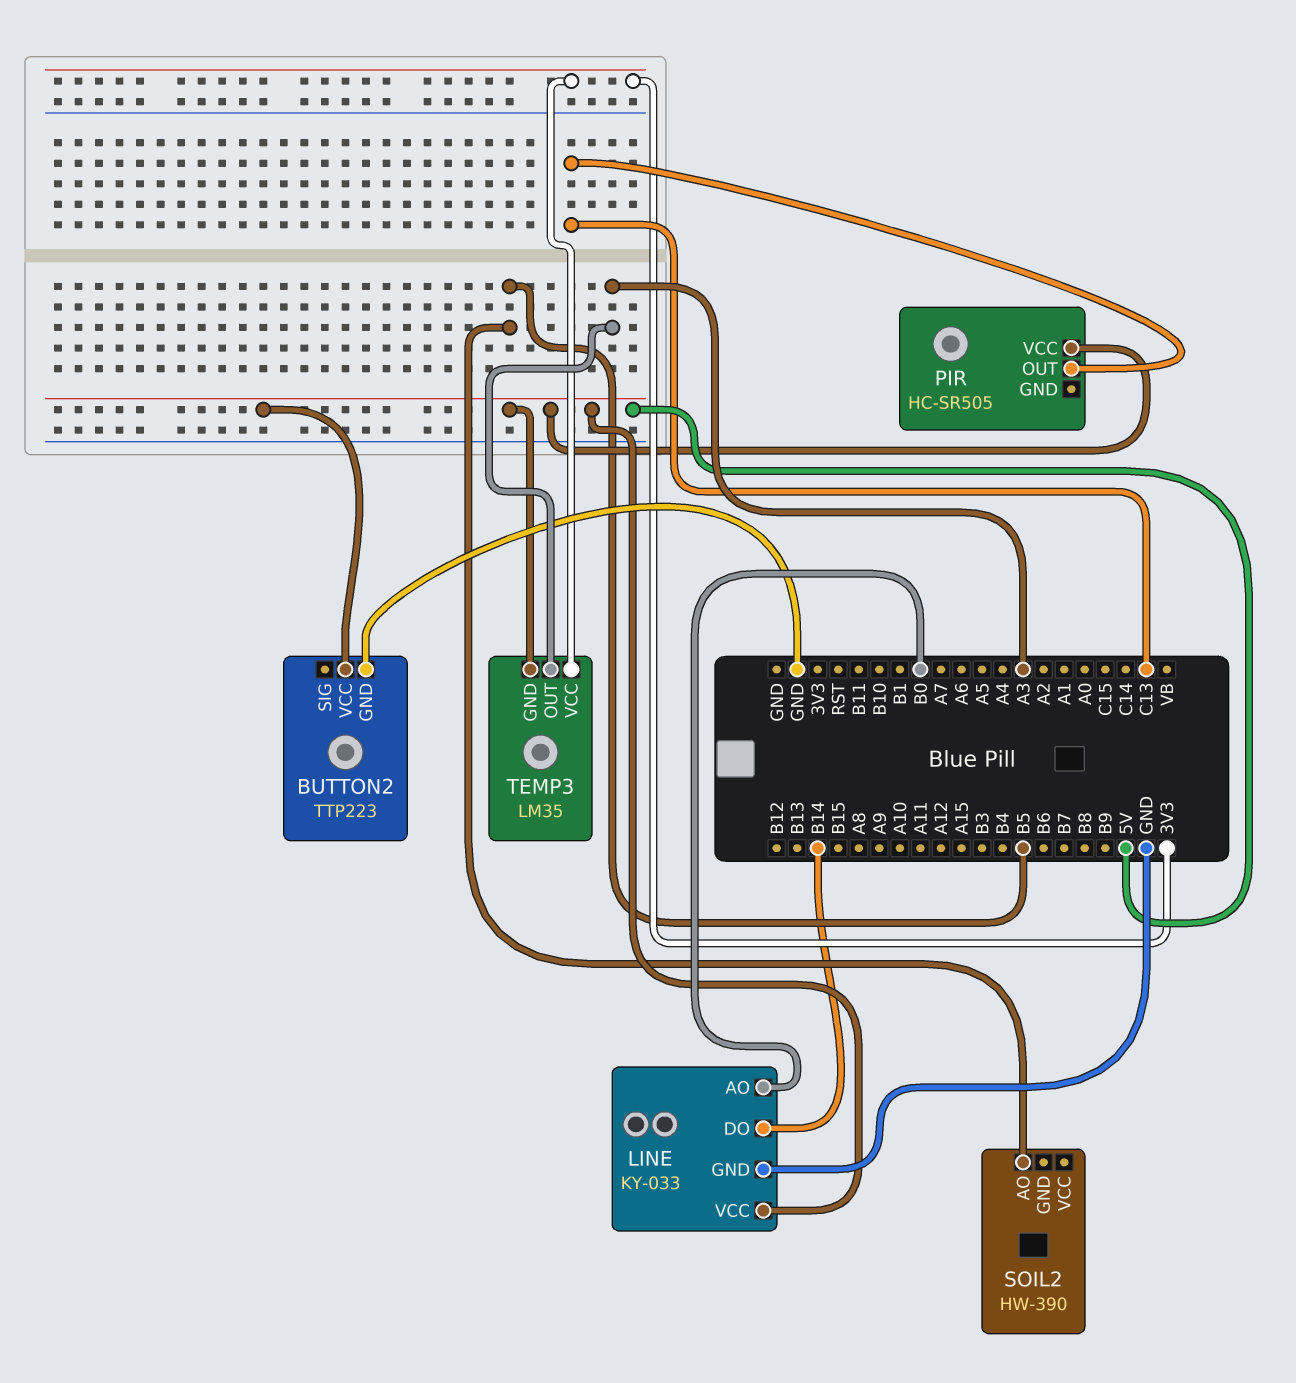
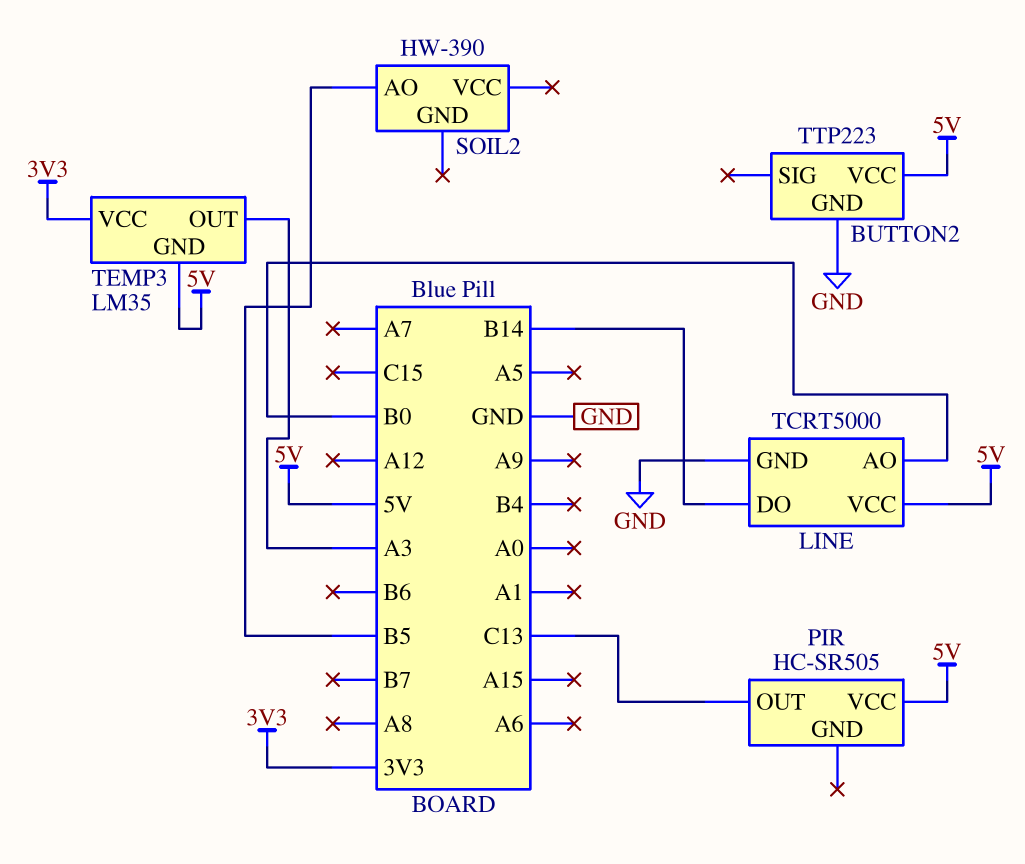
LINE: KY-033 -> TCRT5000

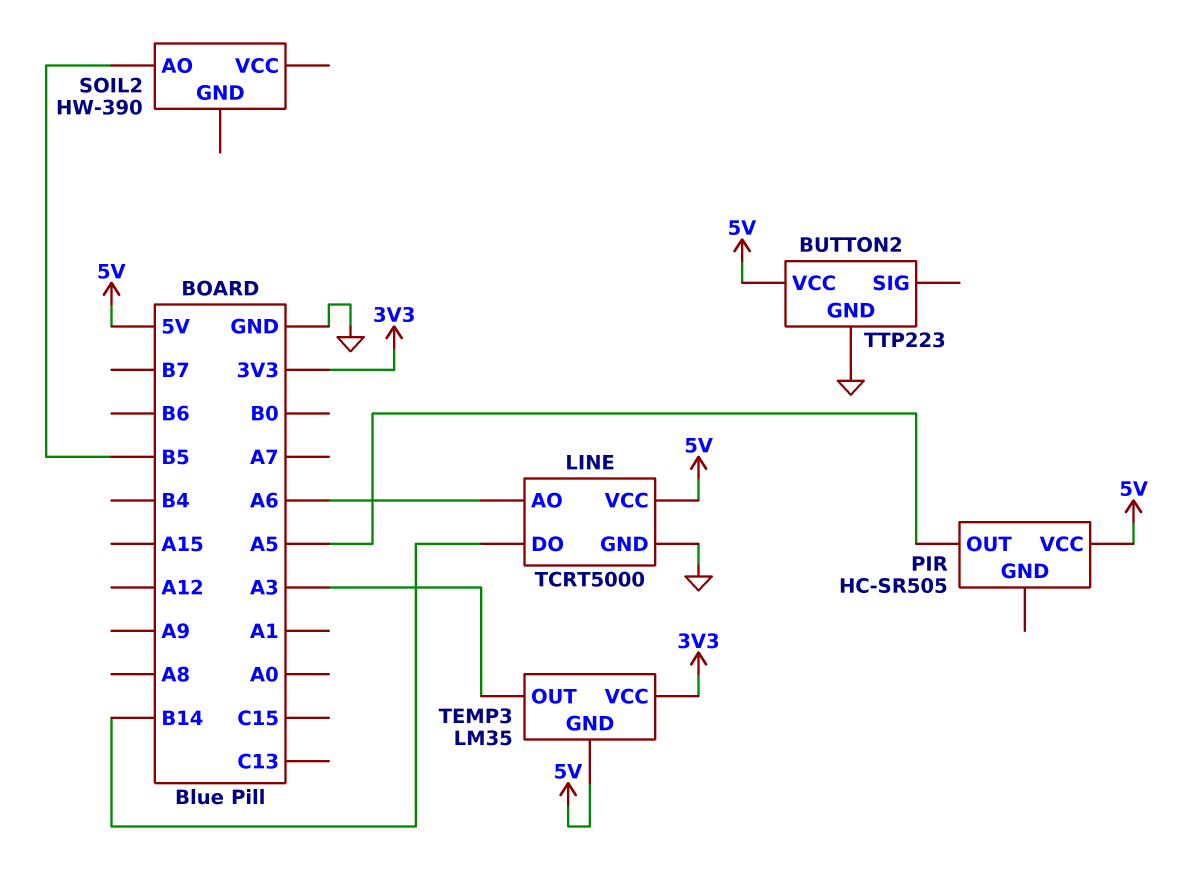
LINE pin AO: B0 -> A6
PIR pin OUT: C13 -> A5

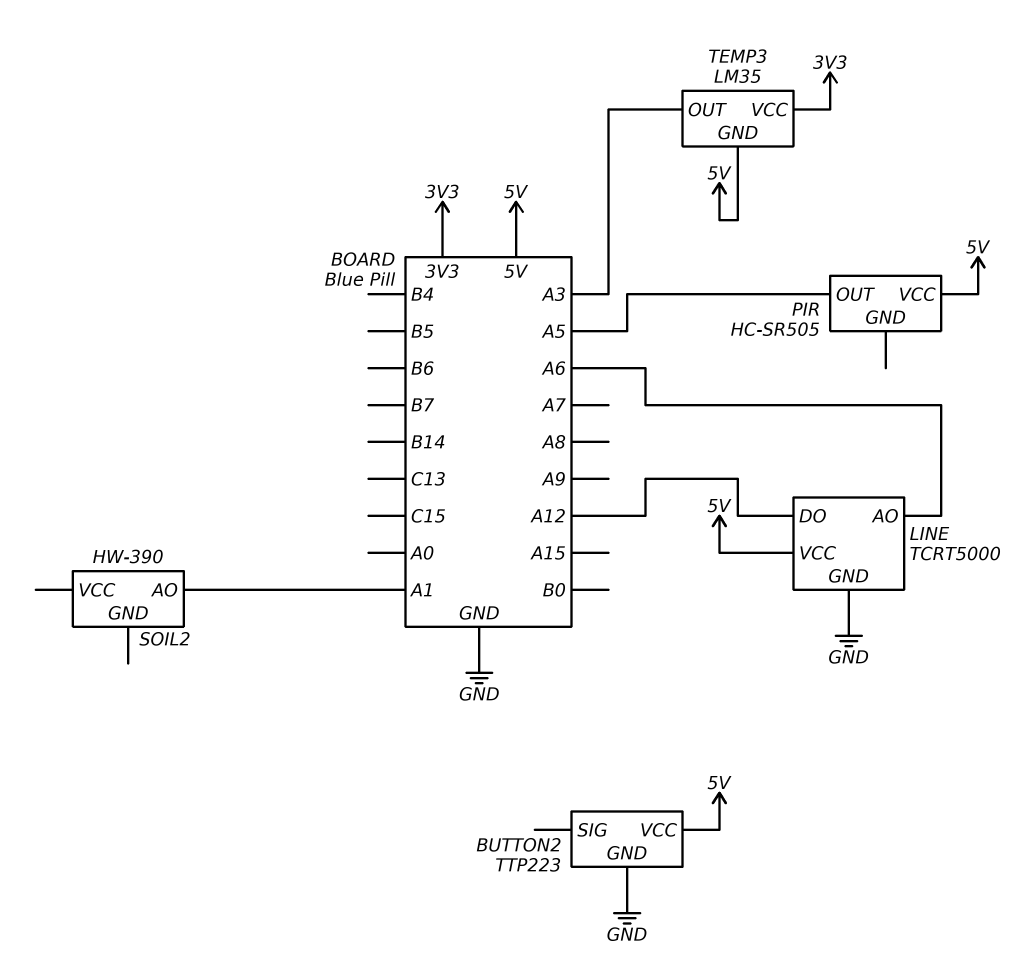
LINE pin DO: B14 -> A12
SOIL2 pin AO: B5 -> A1

